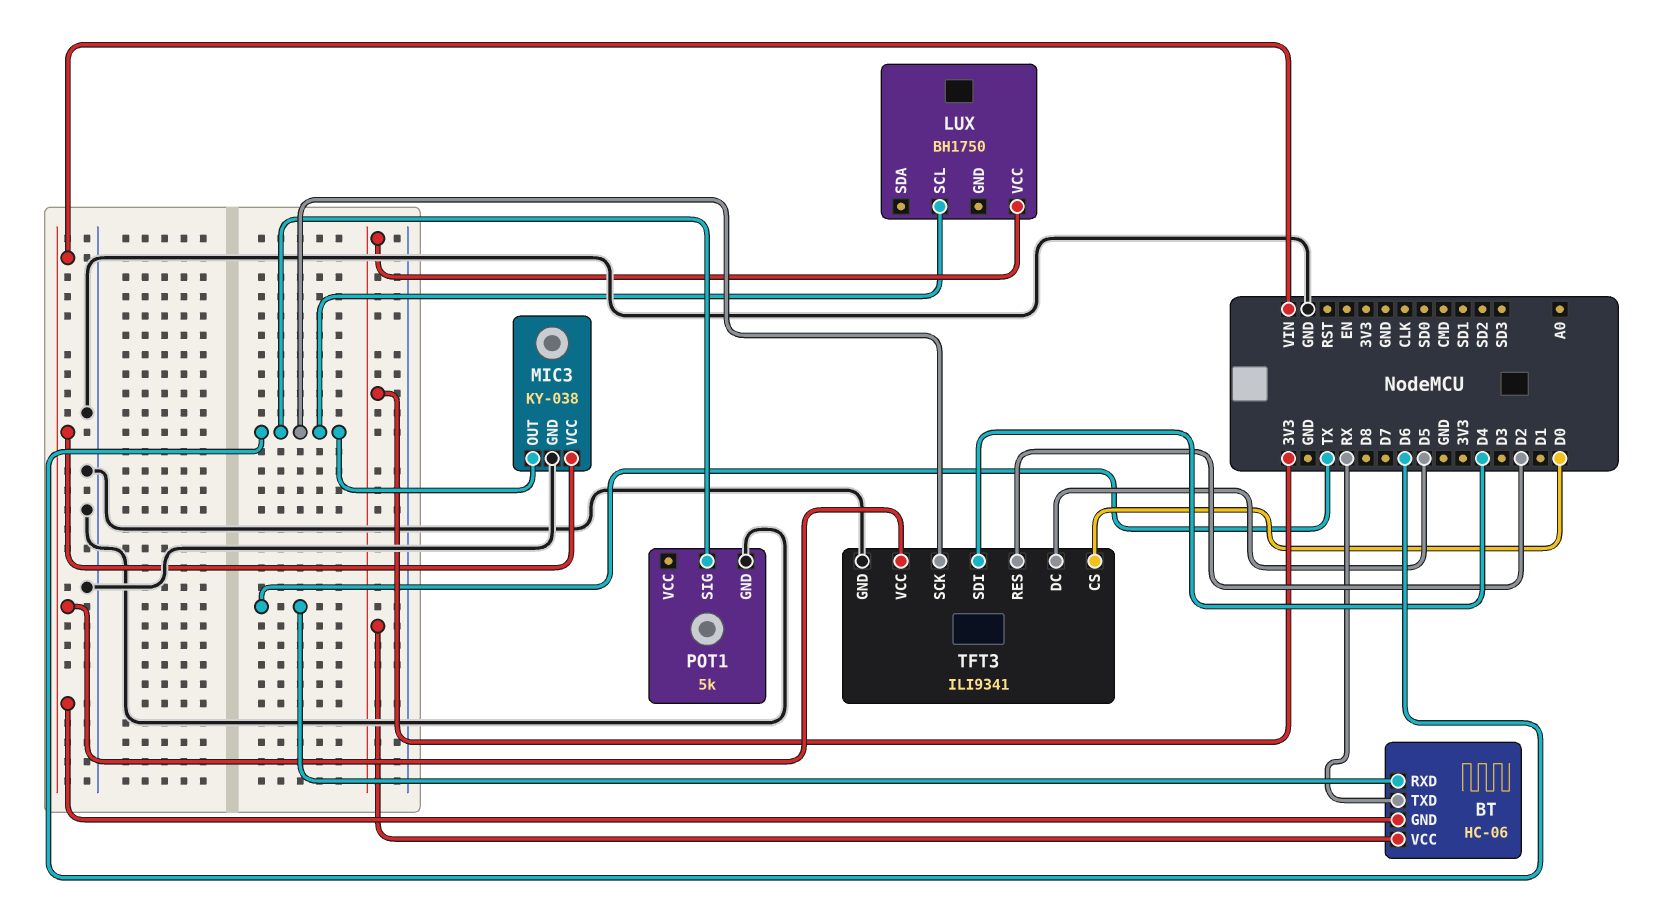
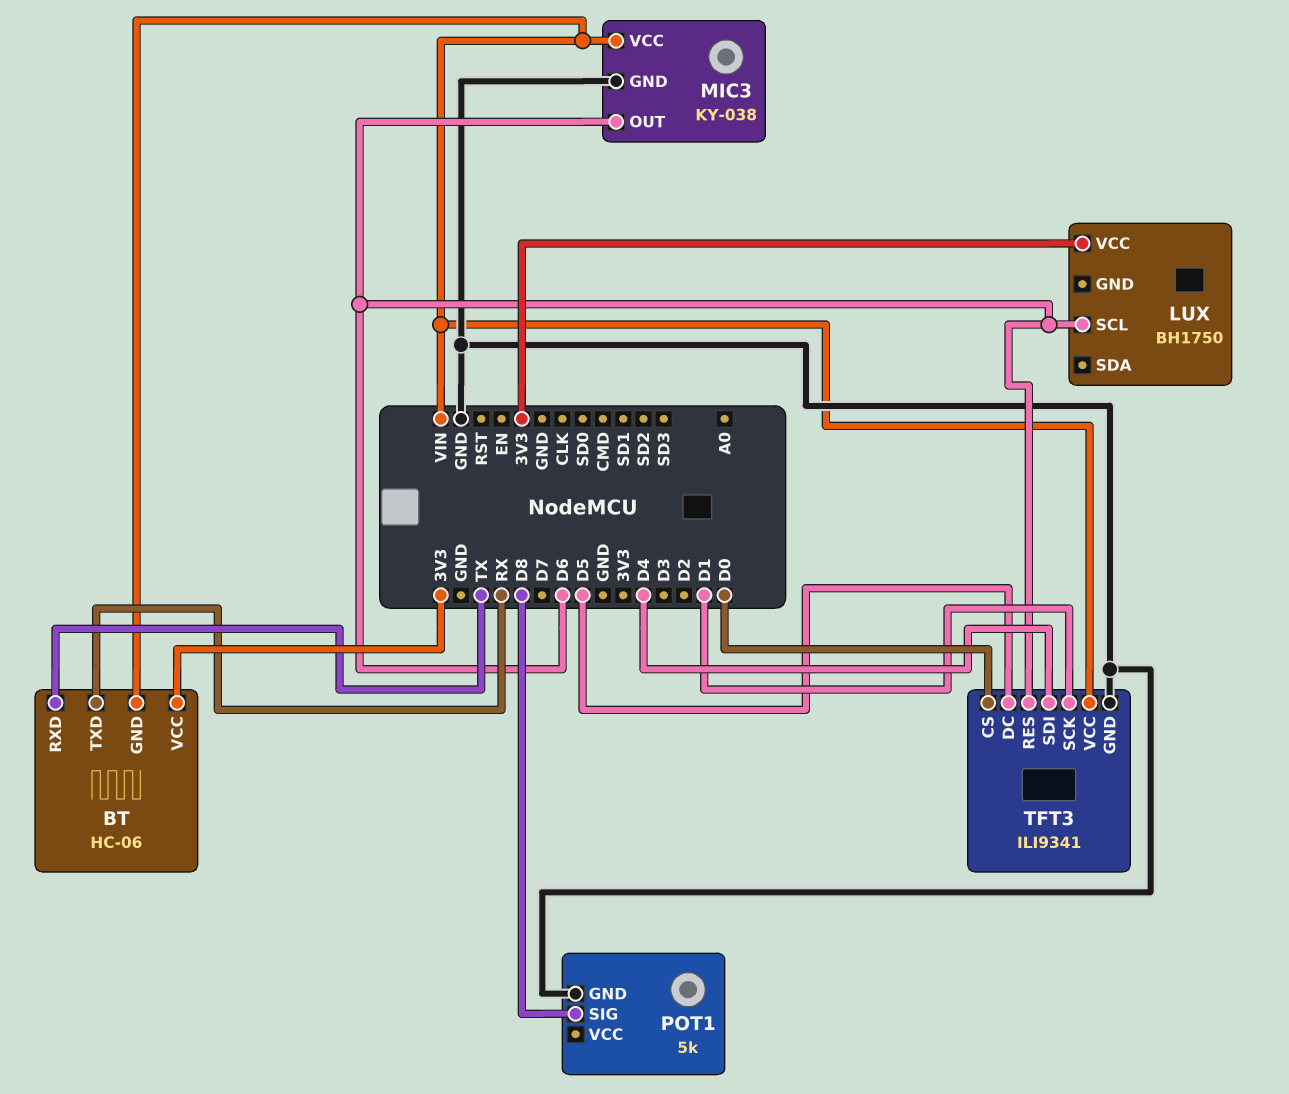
POT1 pin SIG: D6 -> D8
TFT3 pin RES: D2 -> D6
TFT3 pin SCK: D6 -> D1

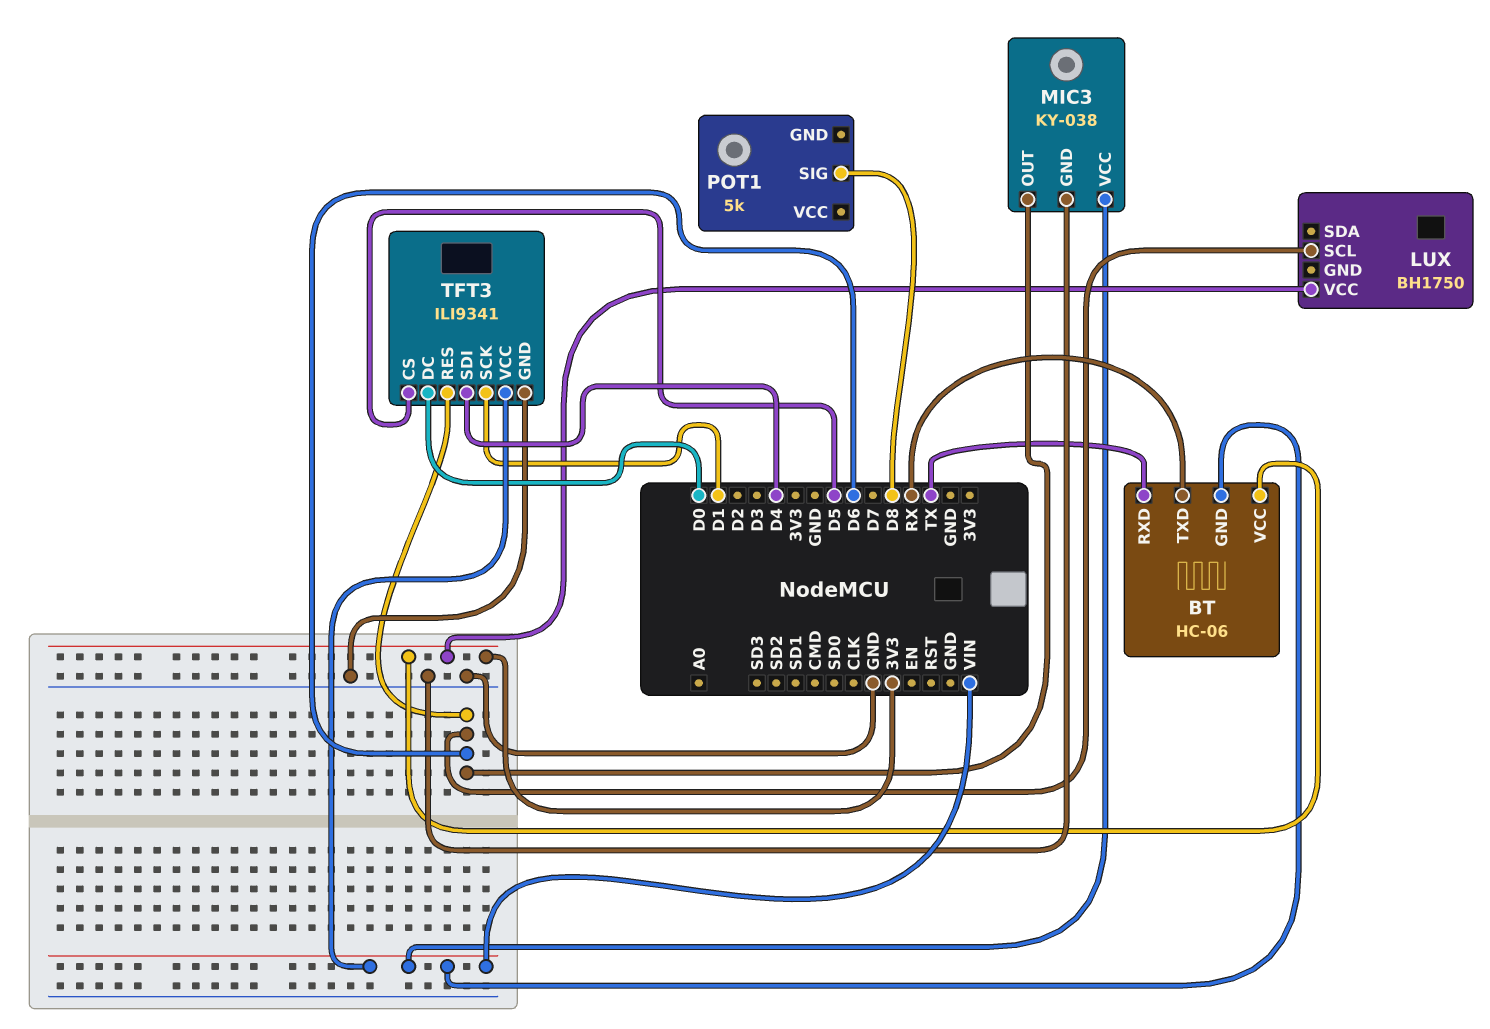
POT1 pin GND: GND -> none
TFT3 pin CS: D0 -> D5
TFT3 pin DC: D5 -> D0

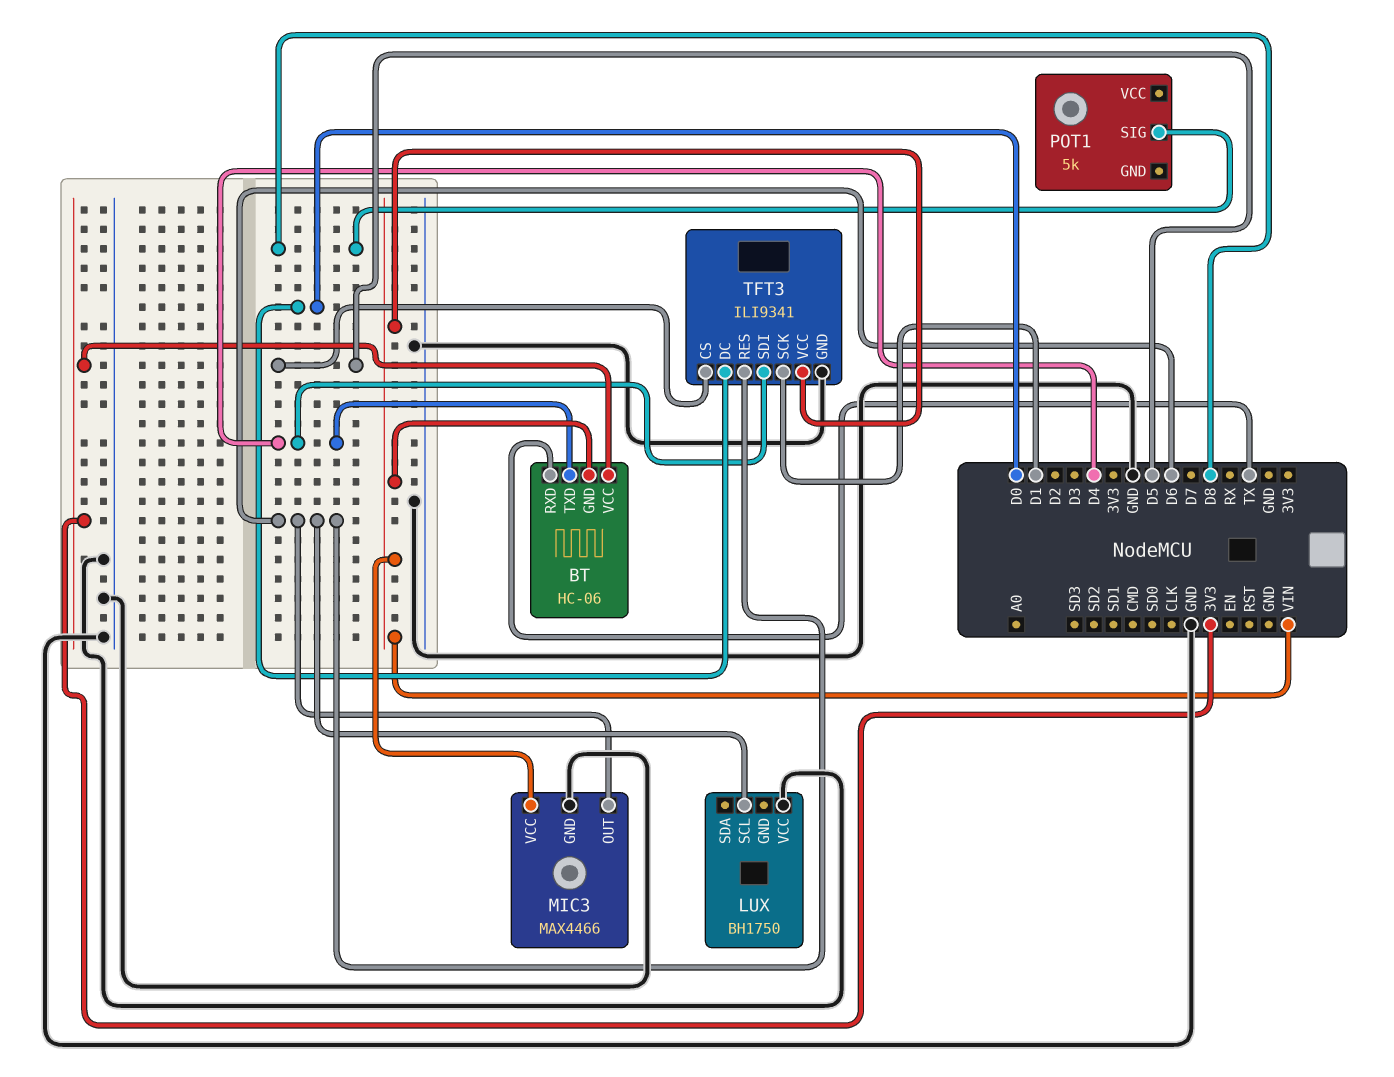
BT pin TXD: RX -> D4
LUX pin VCC: 3V3 -> GND
MIC3: KY-038 -> MAX4466

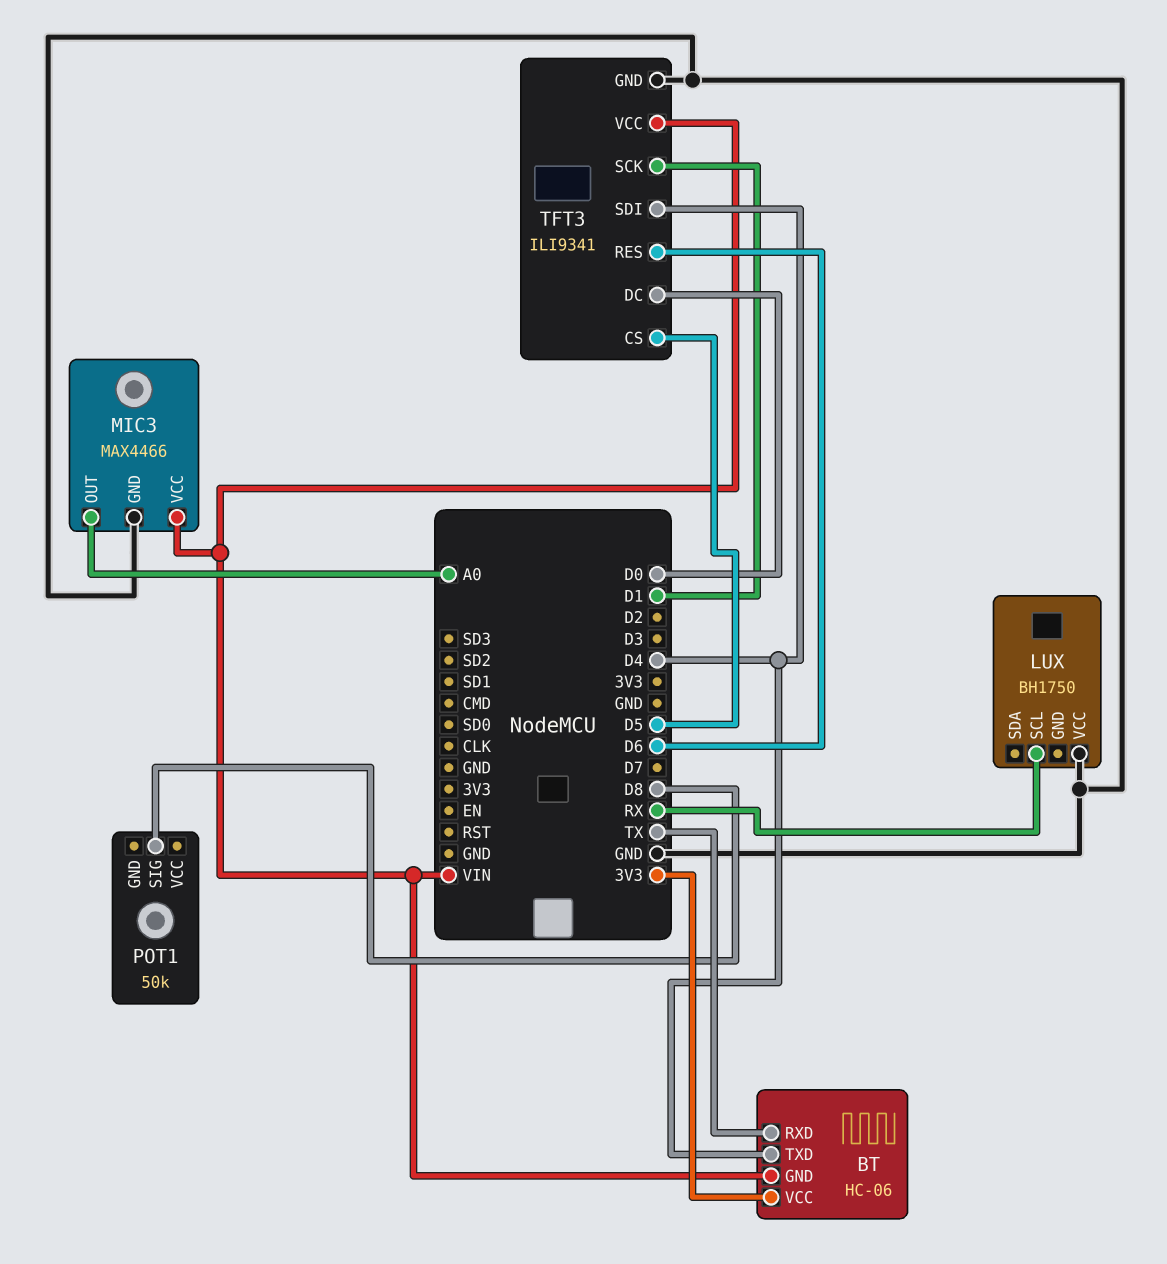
LUX pin SCL: D6 -> RX
MIC3 pin OUT: D6 -> A0
POT1: 5k -> 50k

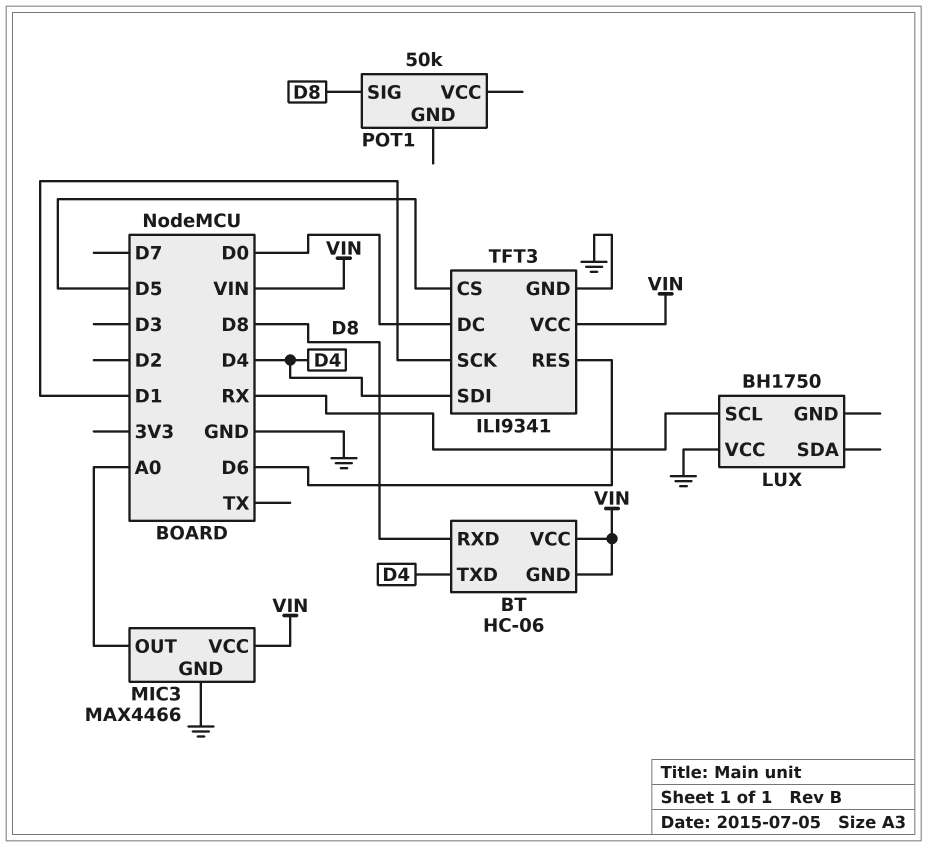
BT pin RXD: TX -> D8
BT pin VCC: 3V3 -> VIN

